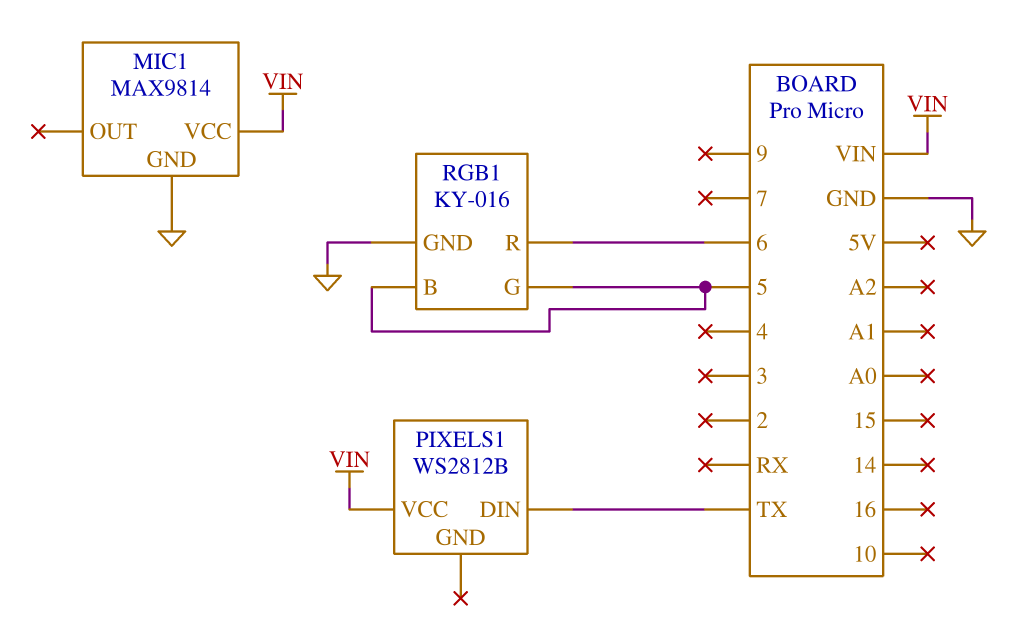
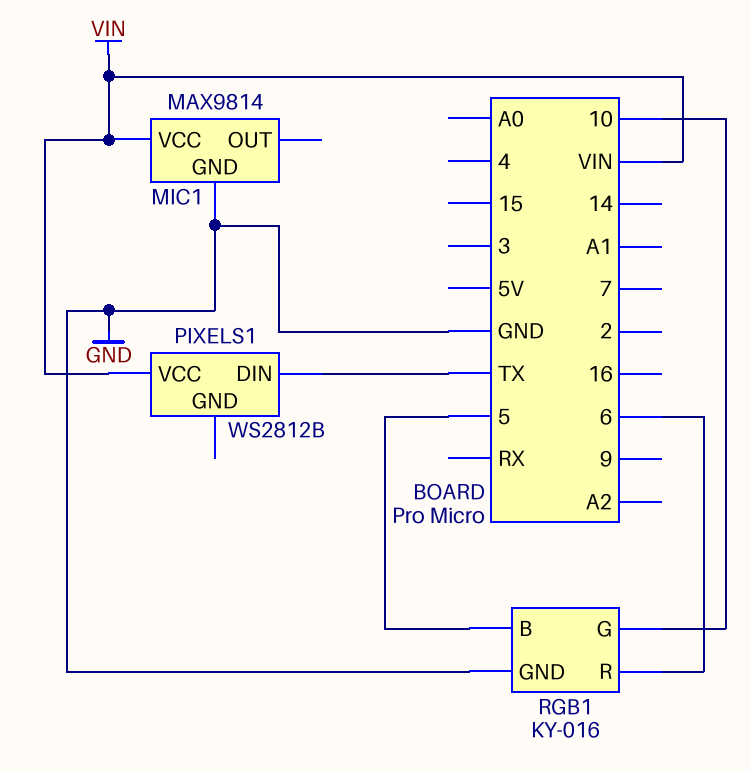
RGB1 pin G: 5 -> 10

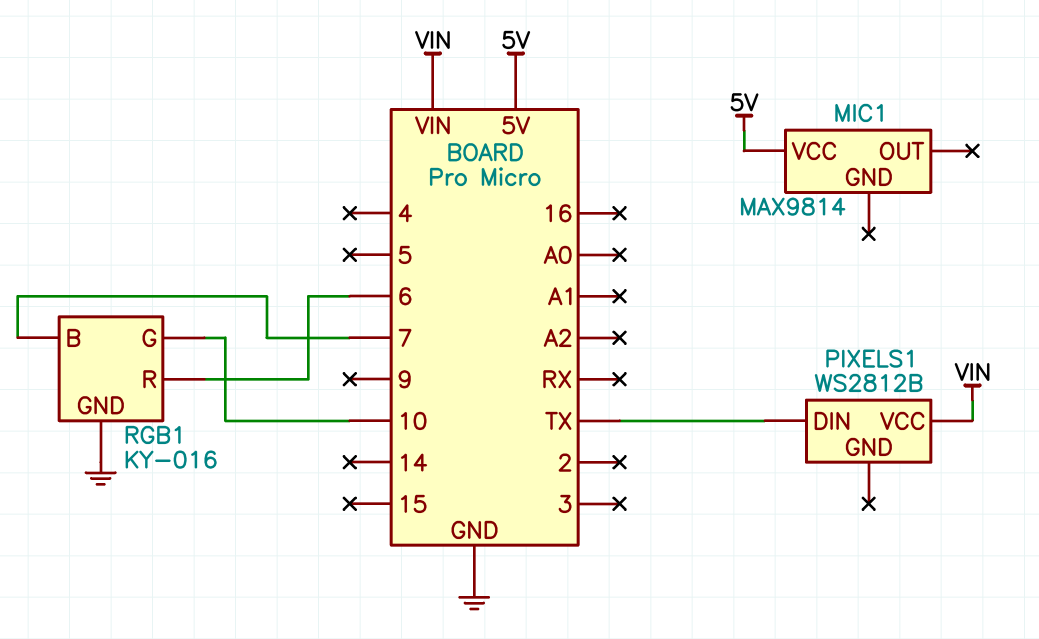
MIC1 pin GND: GND -> none
MIC1 pin VCC: VIN -> 5V
RGB1 pin B: 5 -> 7

